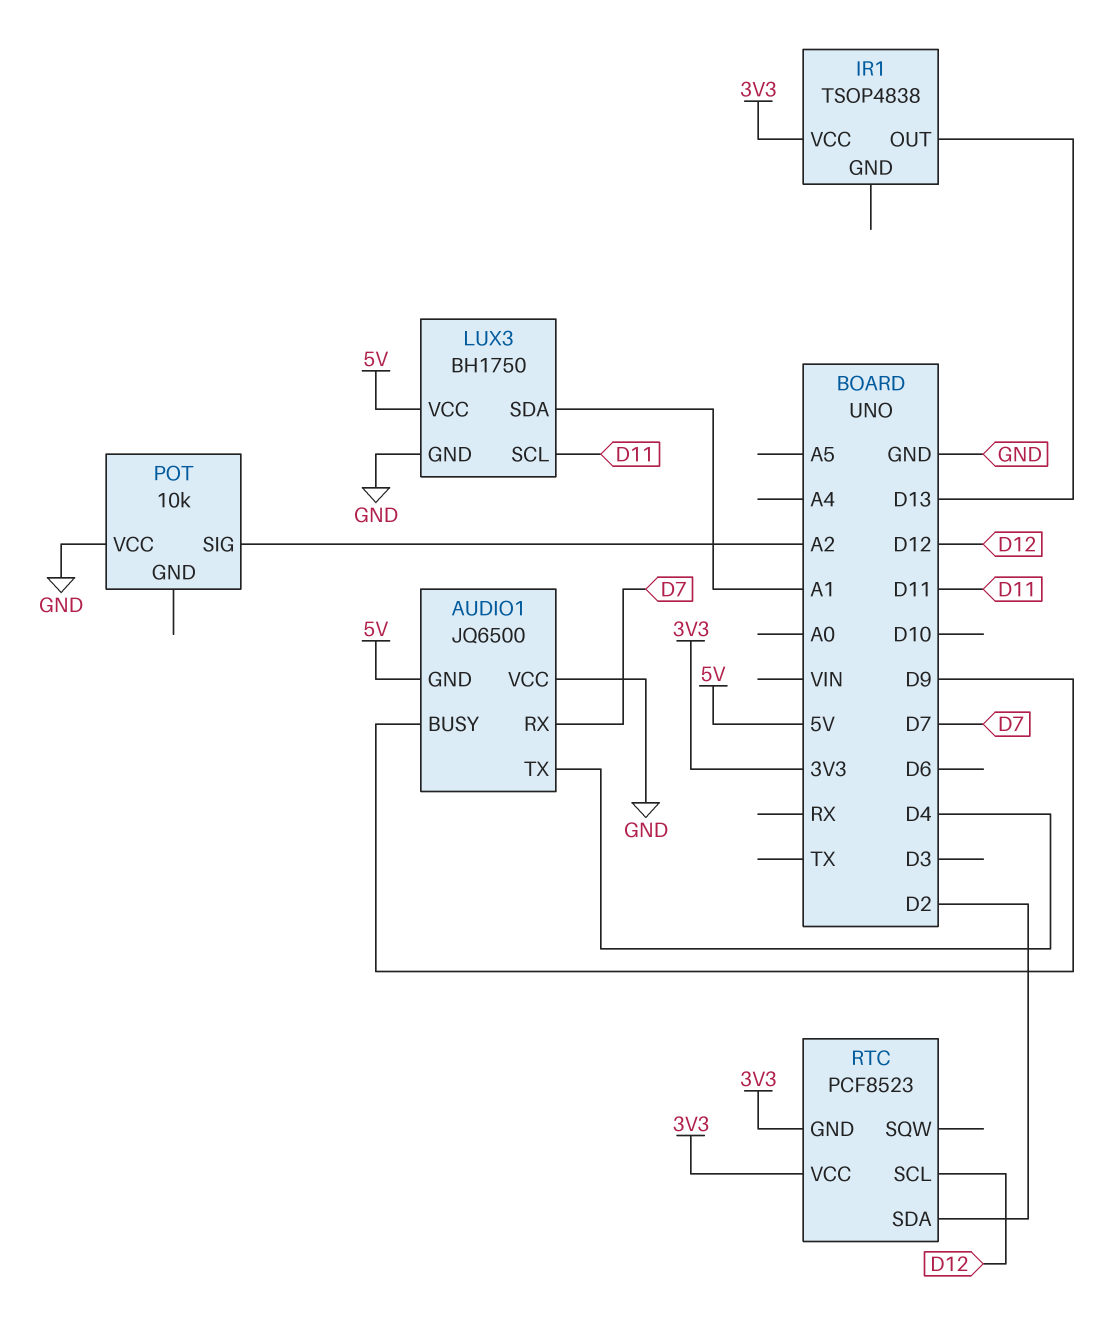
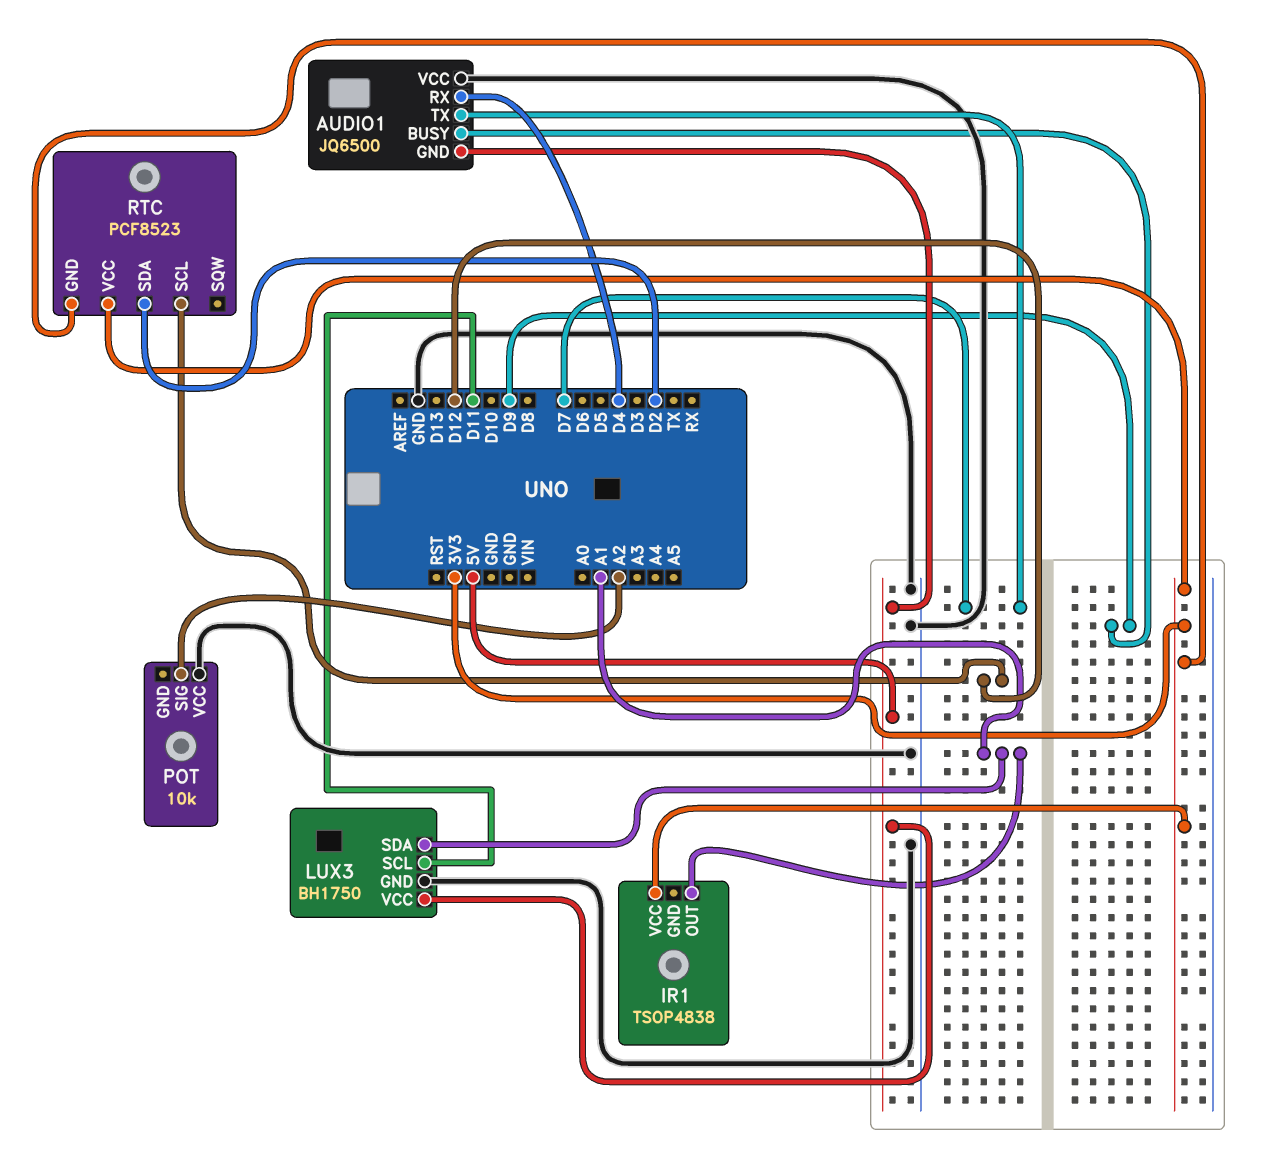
AUDIO1 pin RX: D7 -> D4
AUDIO1 pin TX: D4 -> D7
IR1 pin OUT: D13 -> A1

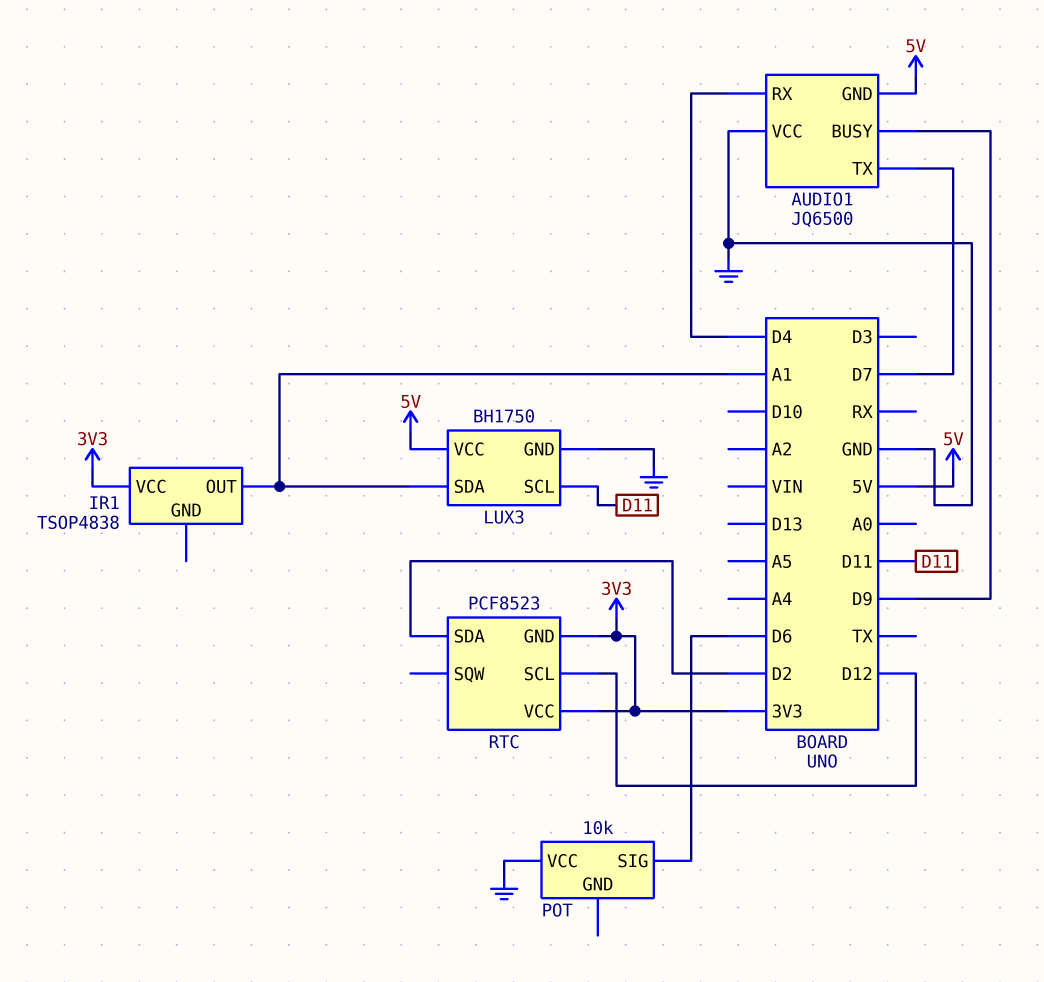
POT pin SIG: A2 -> D6

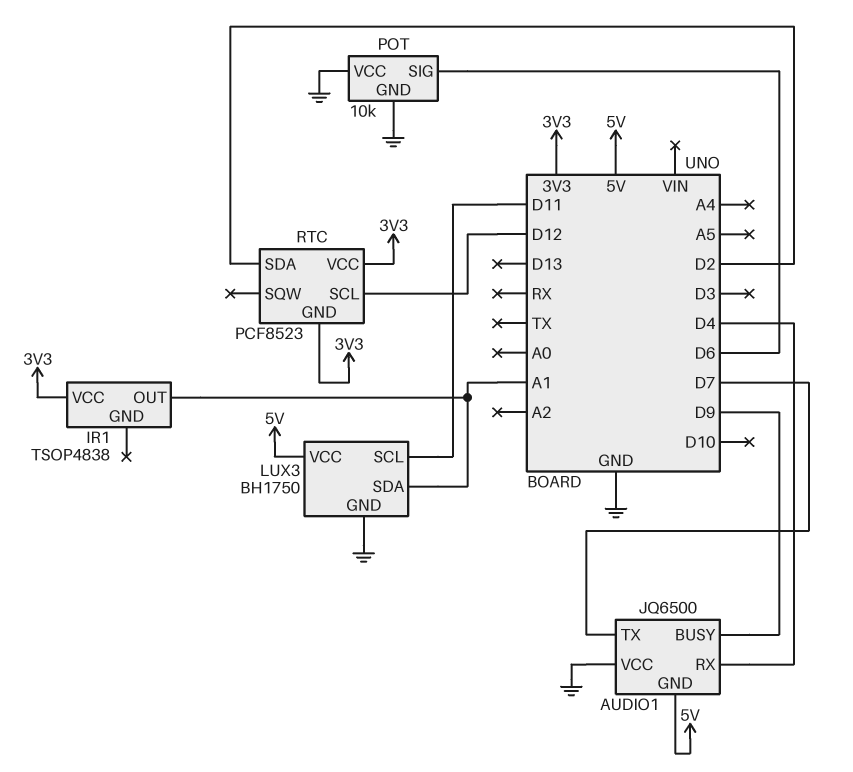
POT pin GND: none -> GND

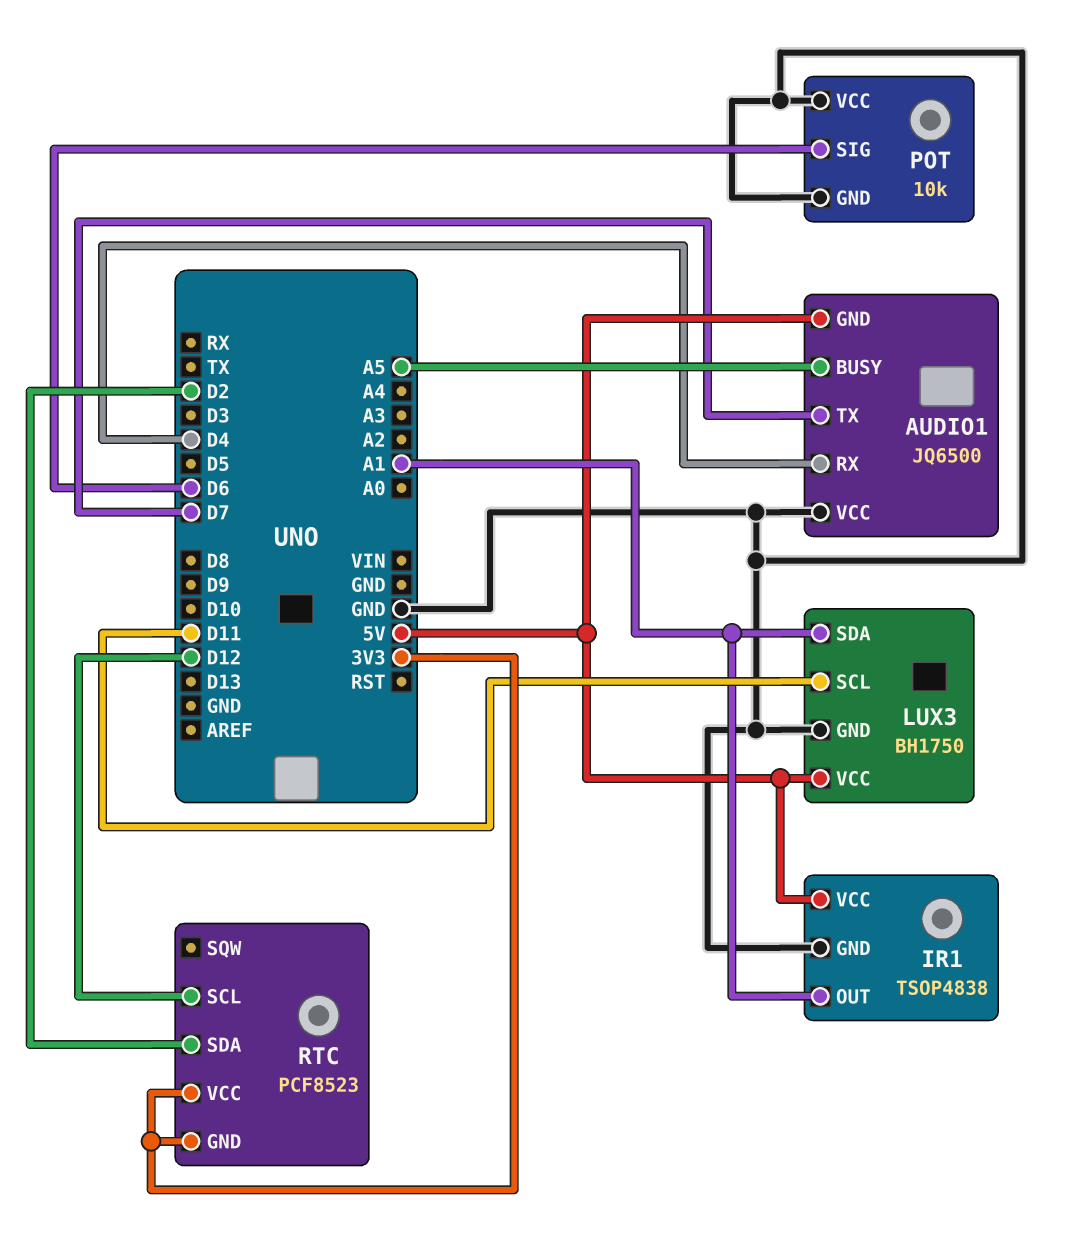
AUDIO1 pin BUSY: D9 -> A5
IR1 pin GND: none -> GND
IR1 pin VCC: 3V3 -> 5V

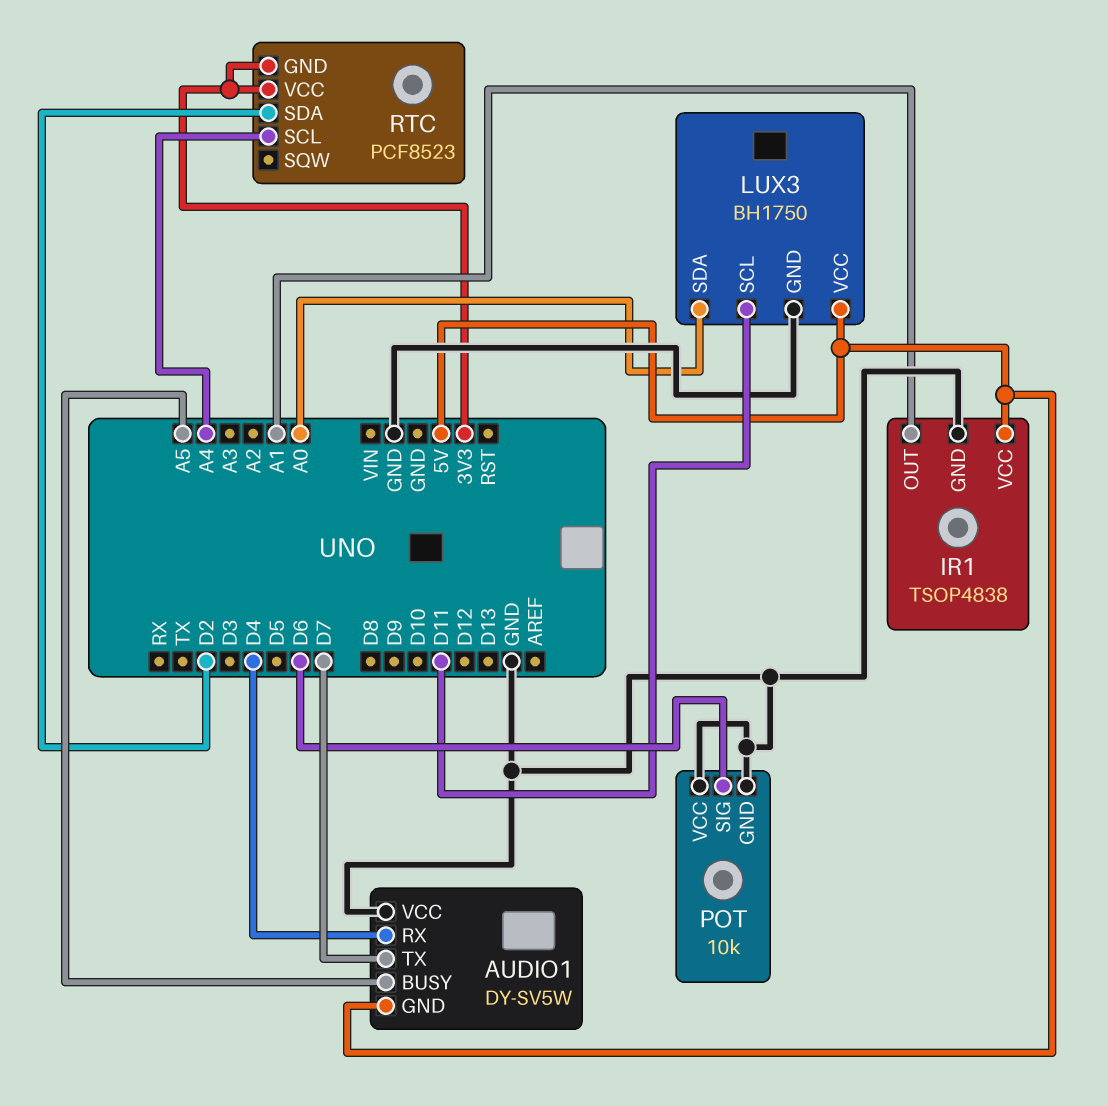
AUDIO1: JQ6500 -> DY-SV5W
LUX3 pin SDA: A1 -> A0
RTC pin SCL: D12 -> A4

